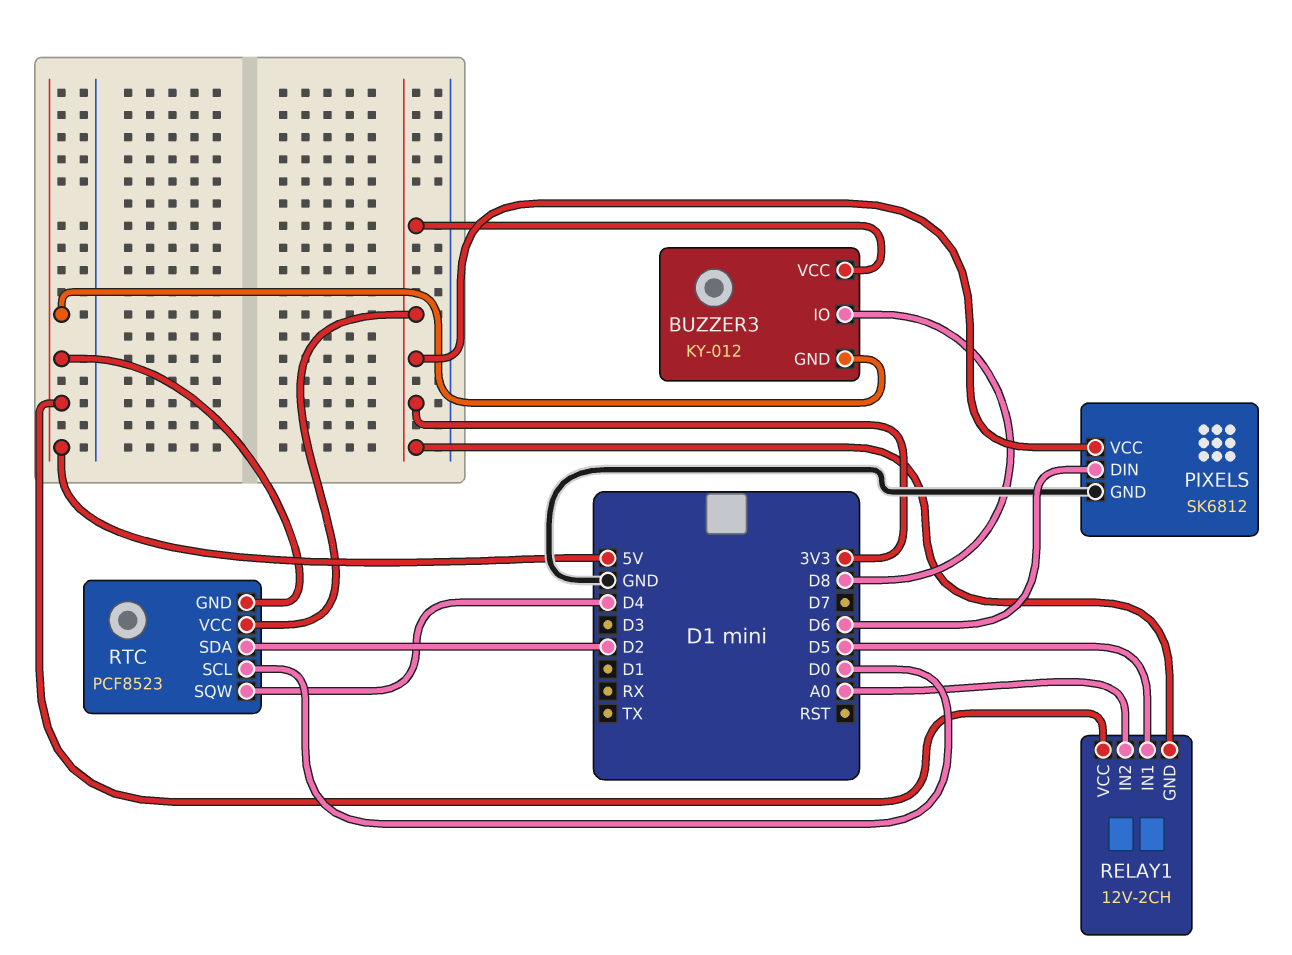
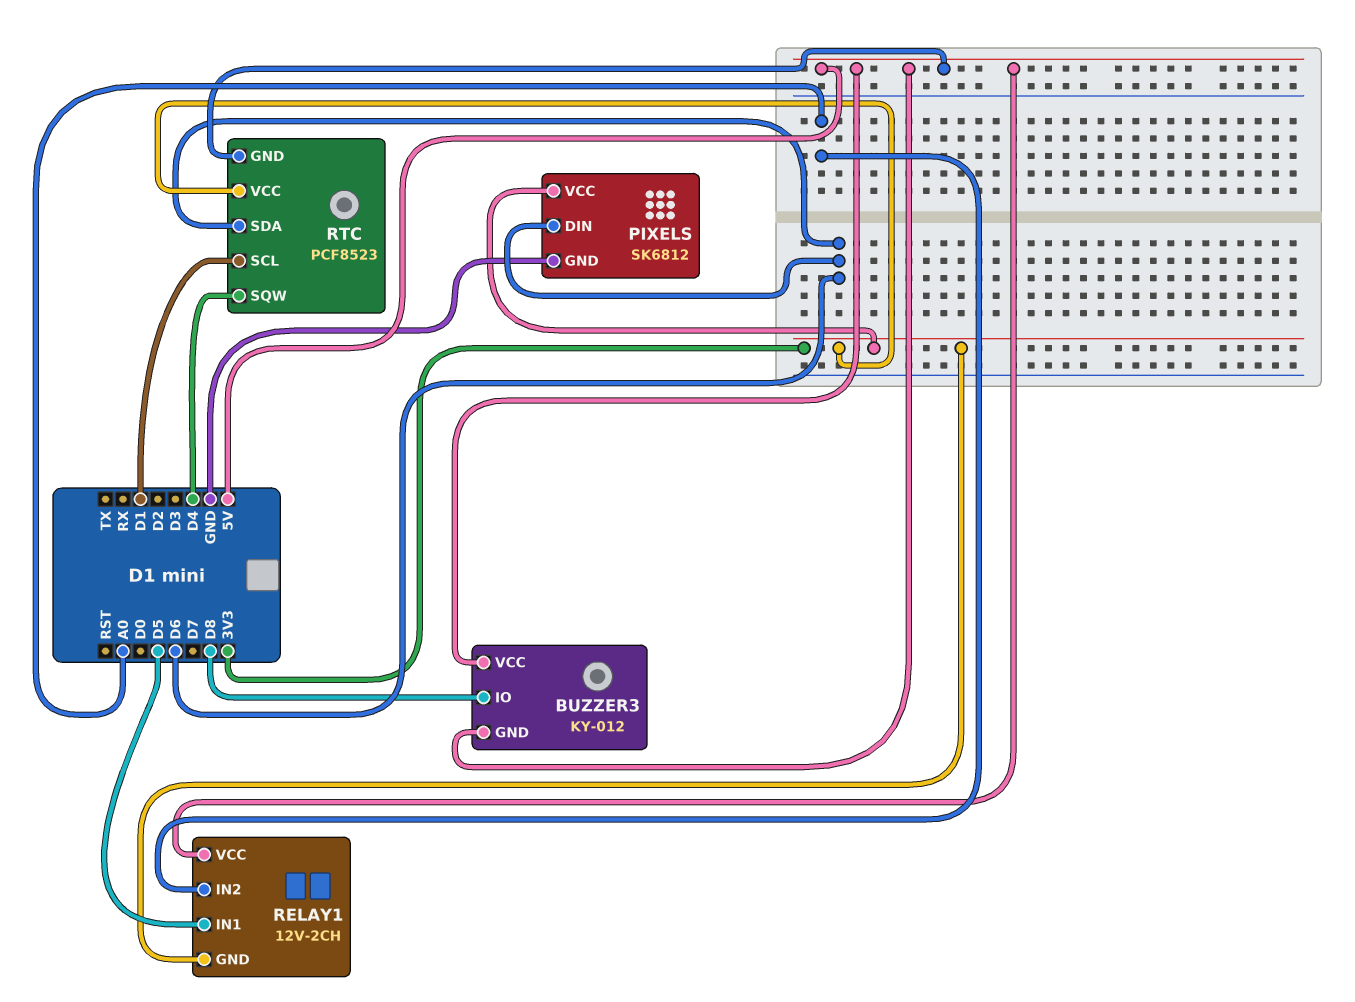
BUZZER3 pin VCC: 3V3 -> 5V
RTC pin SCL: D0 -> D1
RTC pin SDA: D2 -> D6

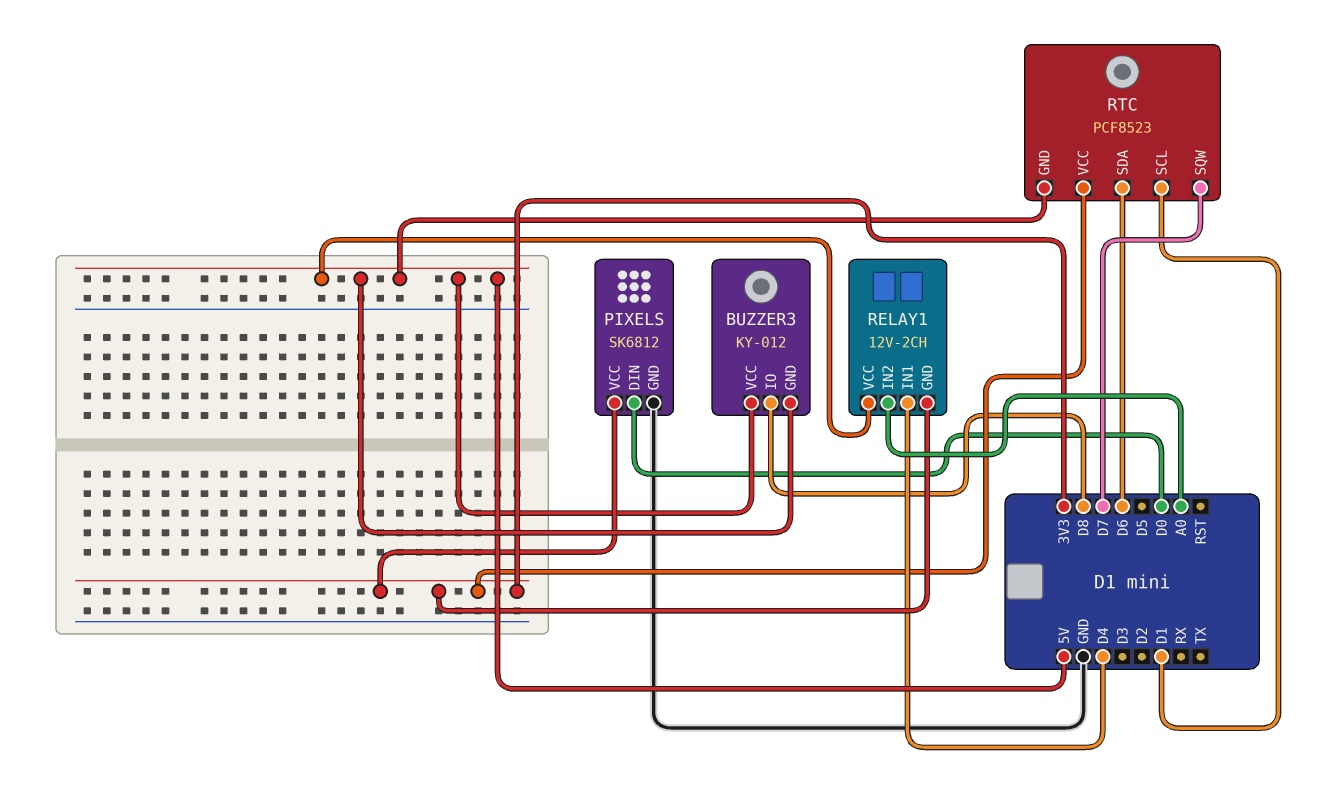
PIXELS pin DIN: D6 -> D0
RELAY1 pin IN1: D5 -> D4
RTC pin SQW: D4 -> D7

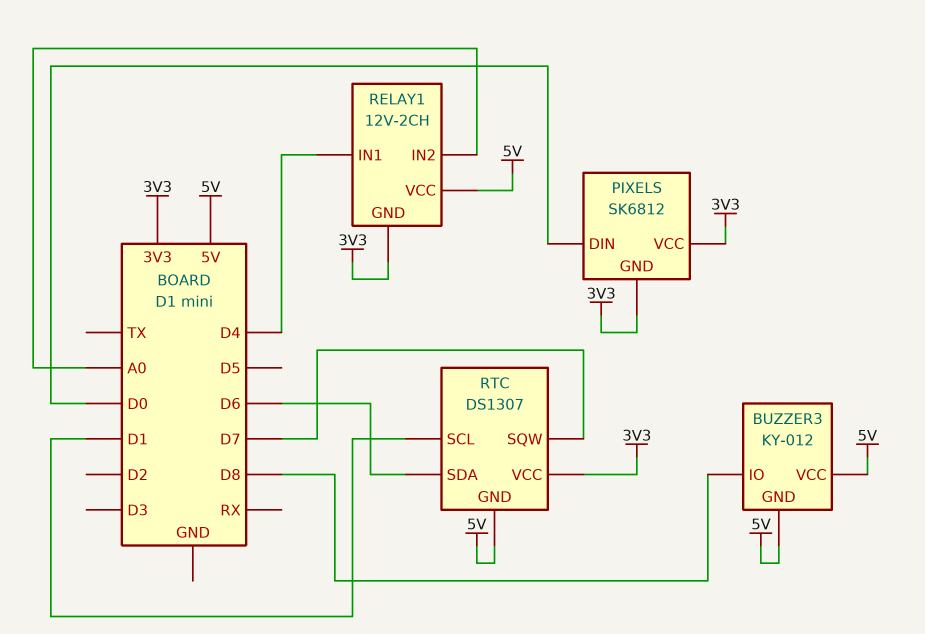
PIXELS pin GND: GND -> 3V3
RTC: PCF8523 -> DS1307

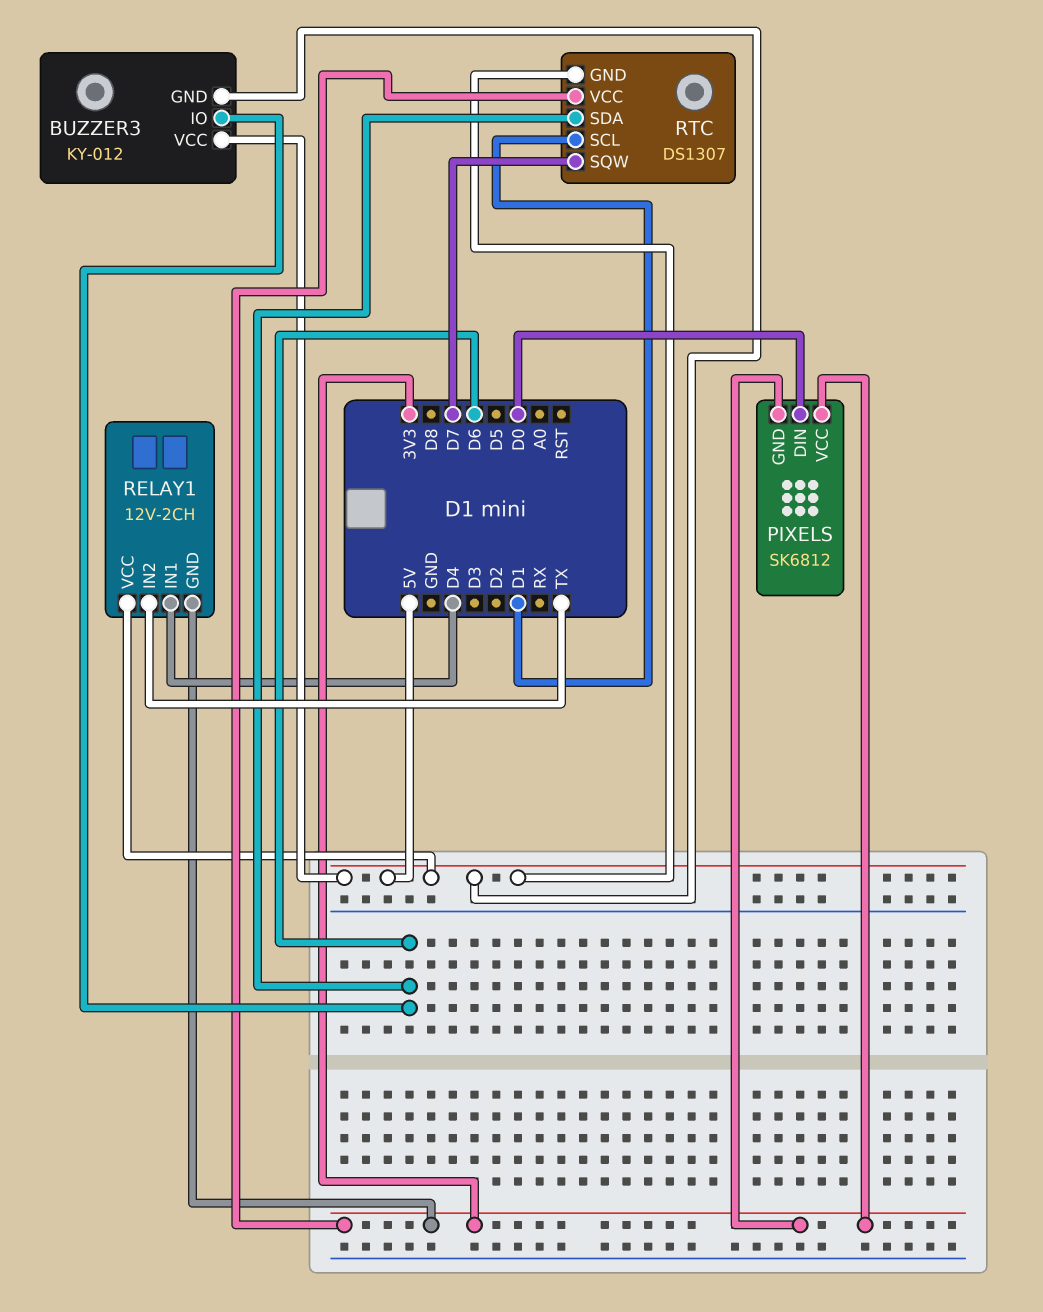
BUZZER3 pin IO: D8 -> D6
RELAY1 pin IN2: A0 -> TX

